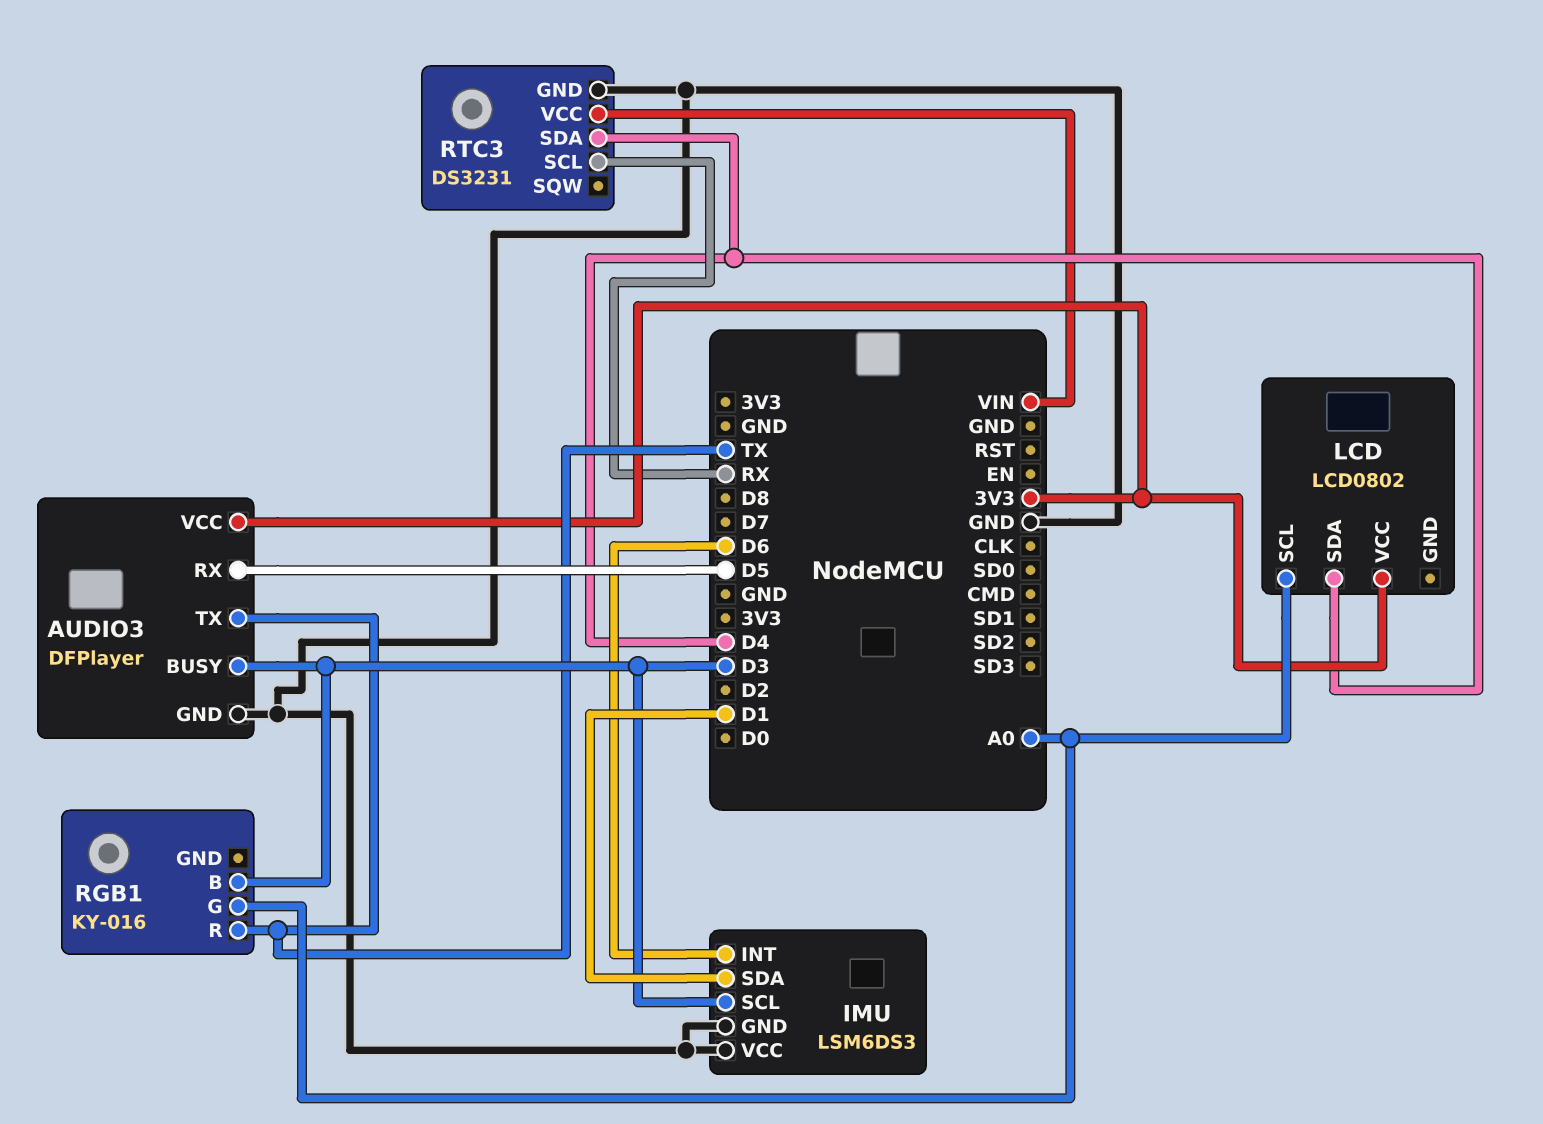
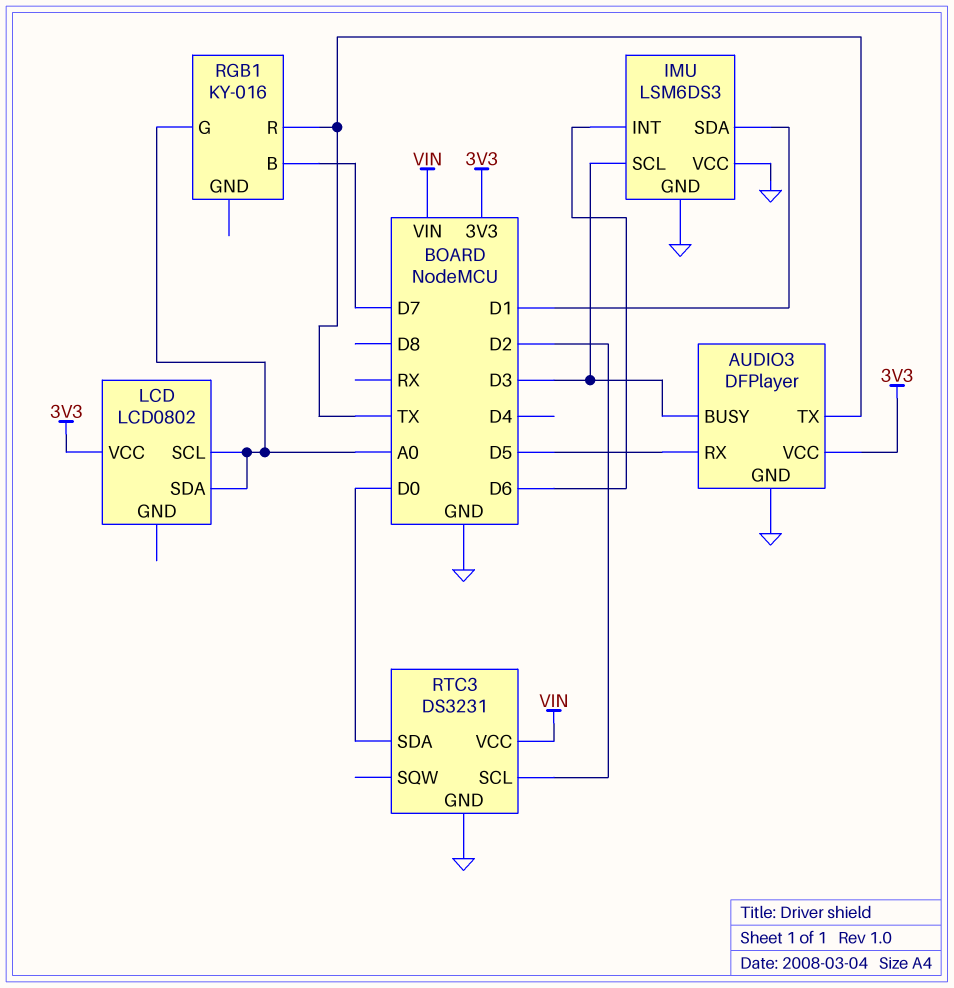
LCD pin SDA: D4 -> A0
RGB1 pin B: D3 -> D7
RTC3 pin SCL: RX -> D2
RTC3 pin SDA: D4 -> D0

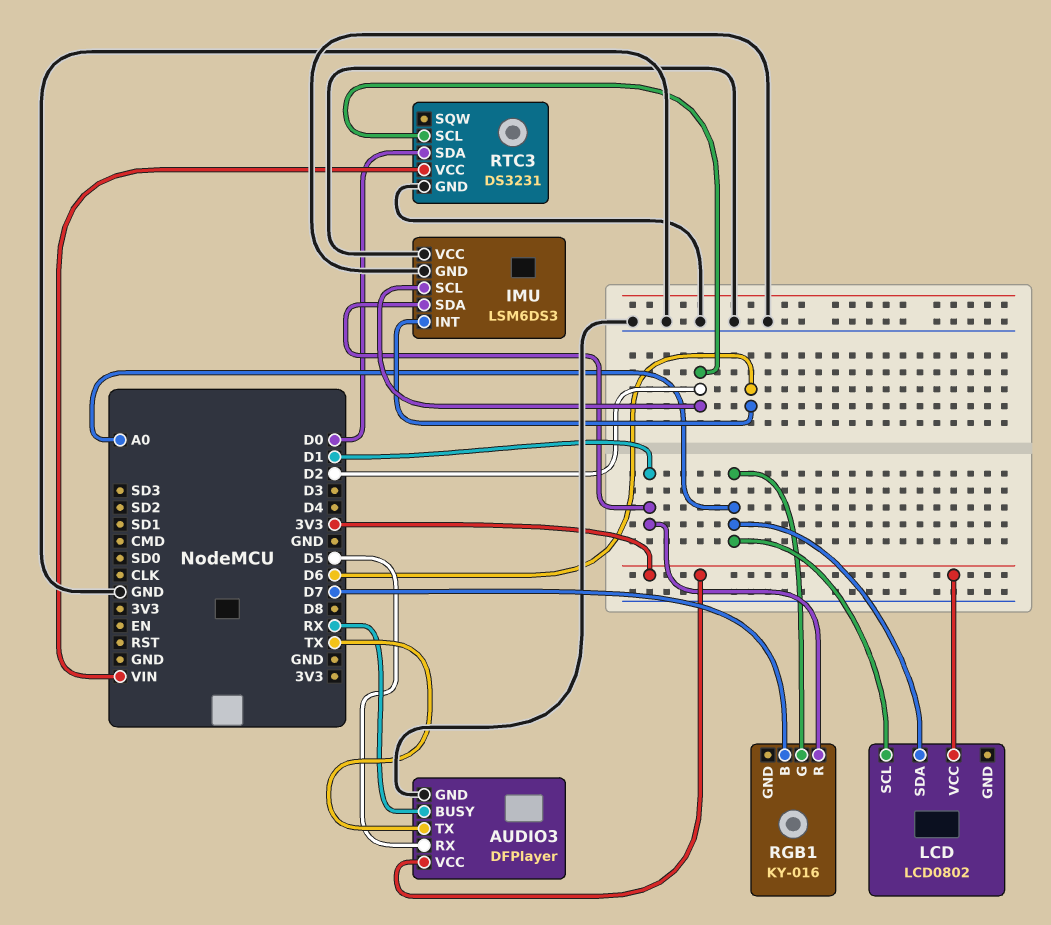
AUDIO3 pin BUSY: D3 -> RX
IMU pin SCL: D3 -> D2
RGB1 pin R: TX -> D1

